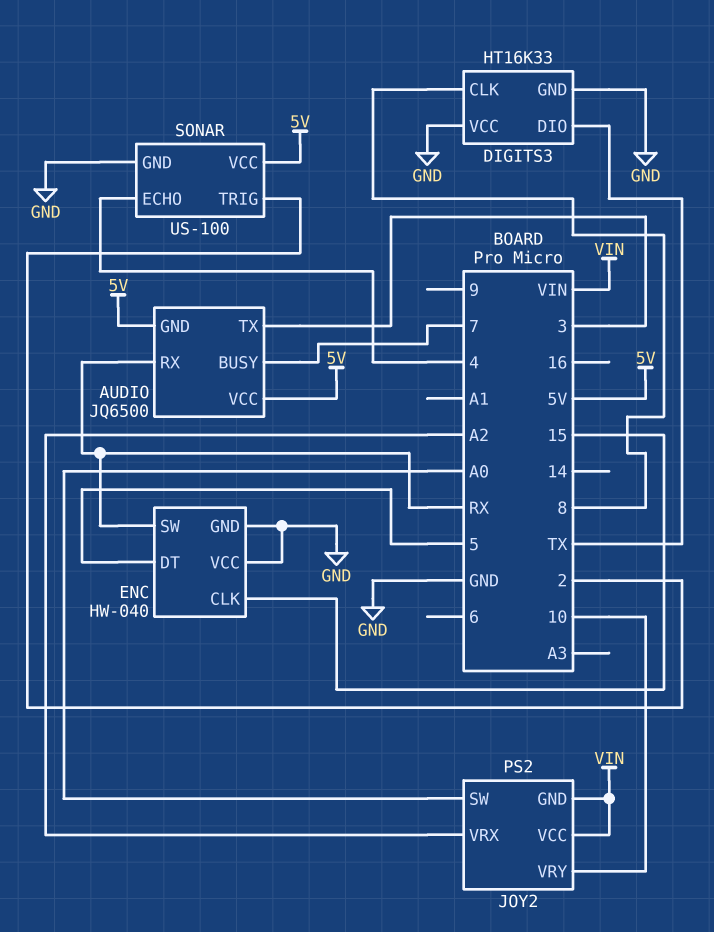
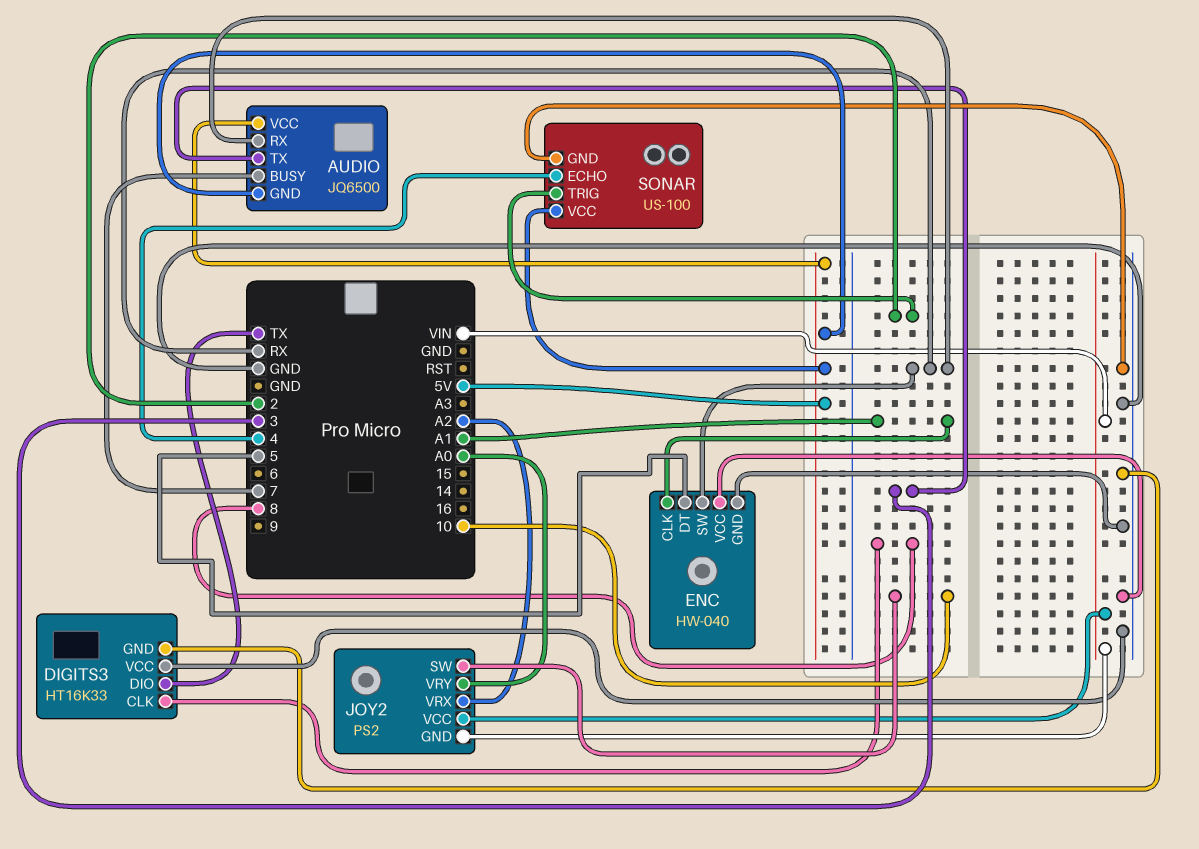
ENC pin CLK: 15 -> A1
JOY2 pin SW: A0 -> 10
JOY2 pin VRY: 10 -> A0

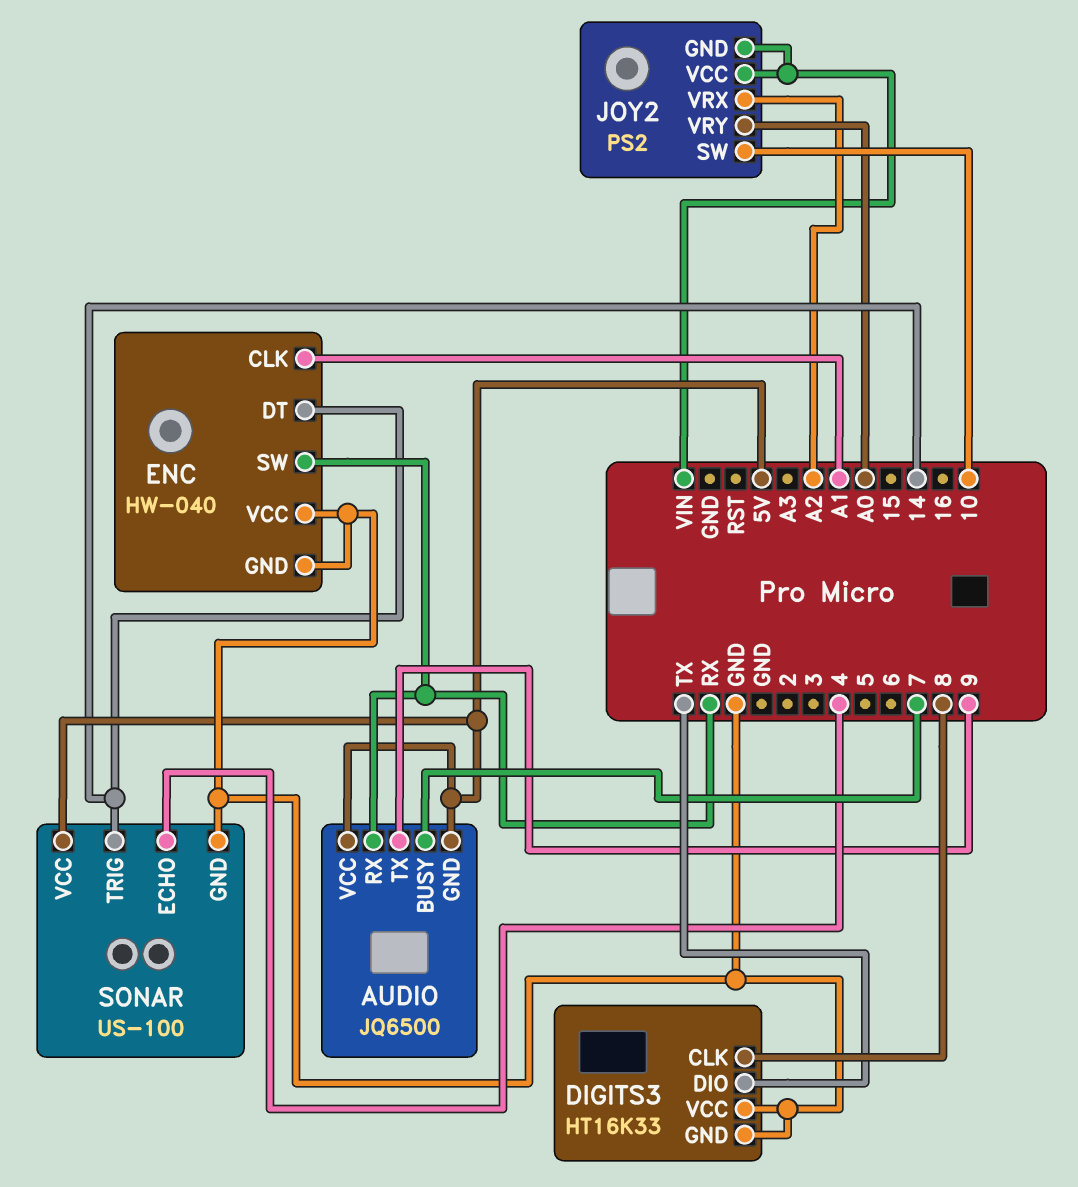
AUDIO pin TX: 3 -> 9
ENC pin DT: 5 -> 14
SONAR pin TRIG: 2 -> 14

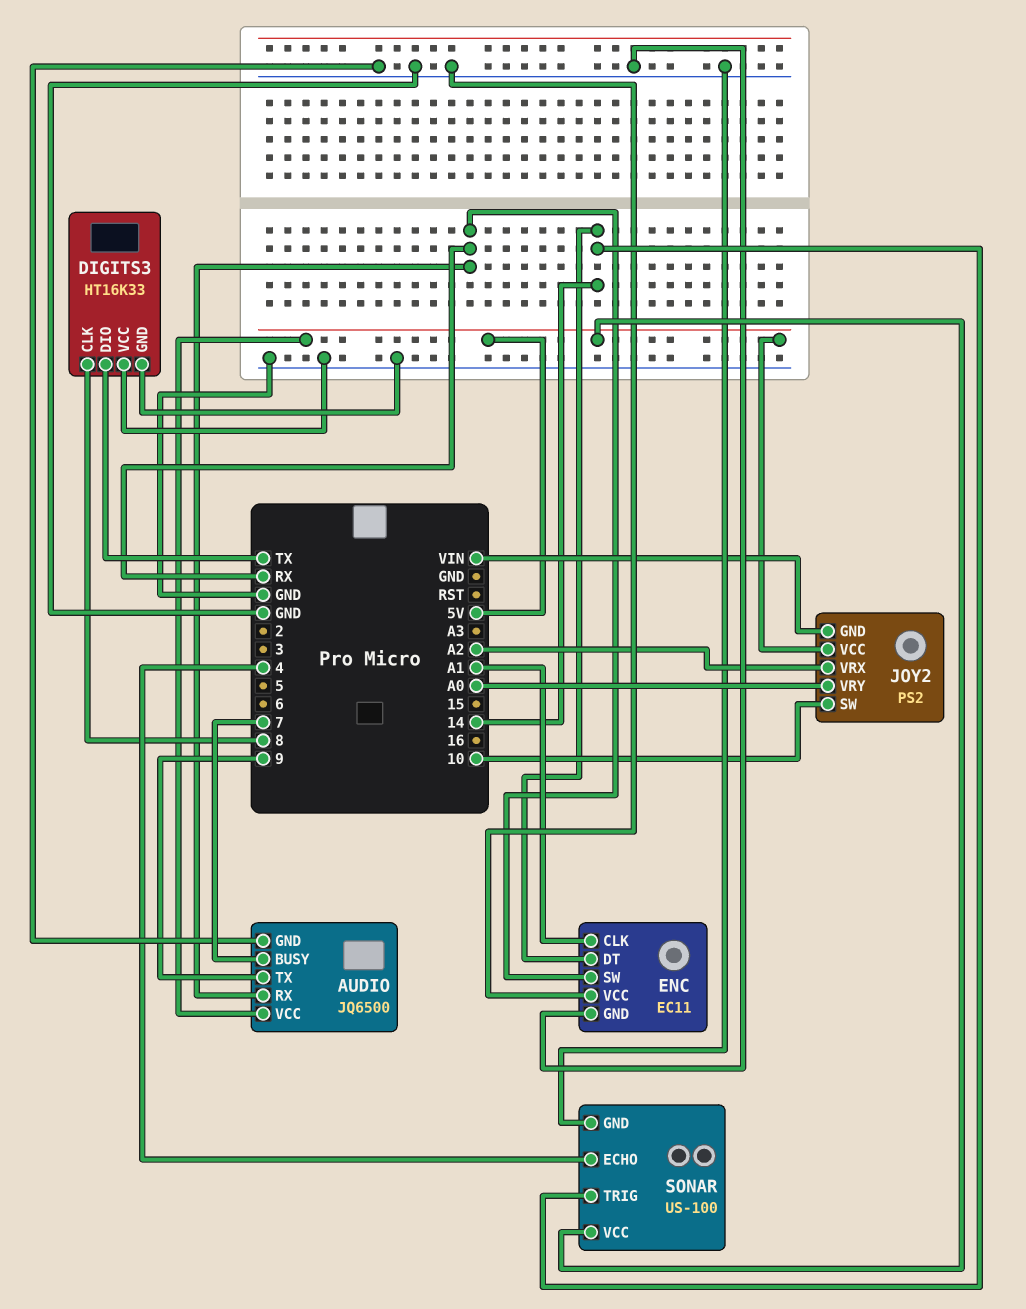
AUDIO pin GND: 5V -> GND
ENC: HW-040 -> EC11
JOY2 pin VCC: VIN -> 5V

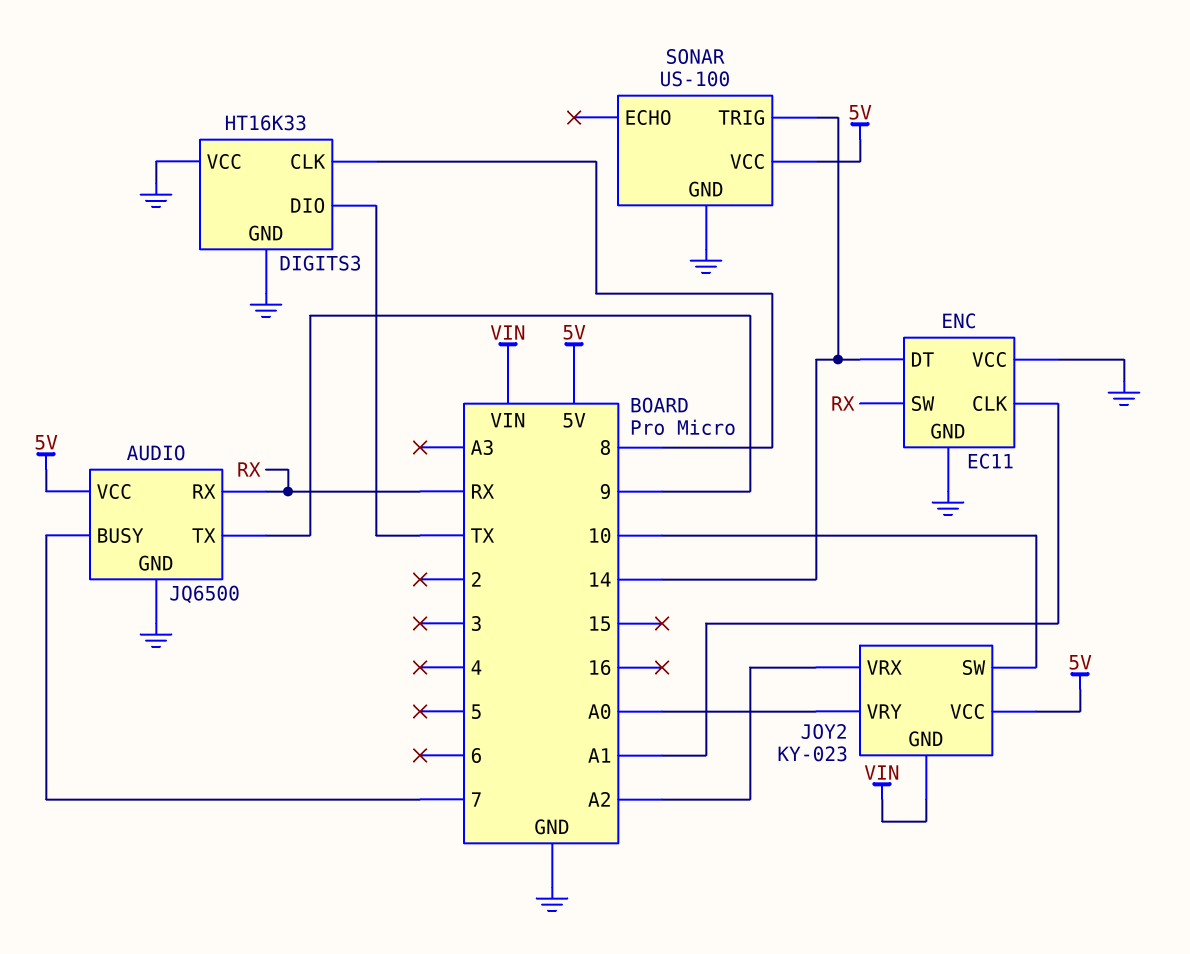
JOY2: PS2 -> KY-023
SONAR pin ECHO: 4 -> none

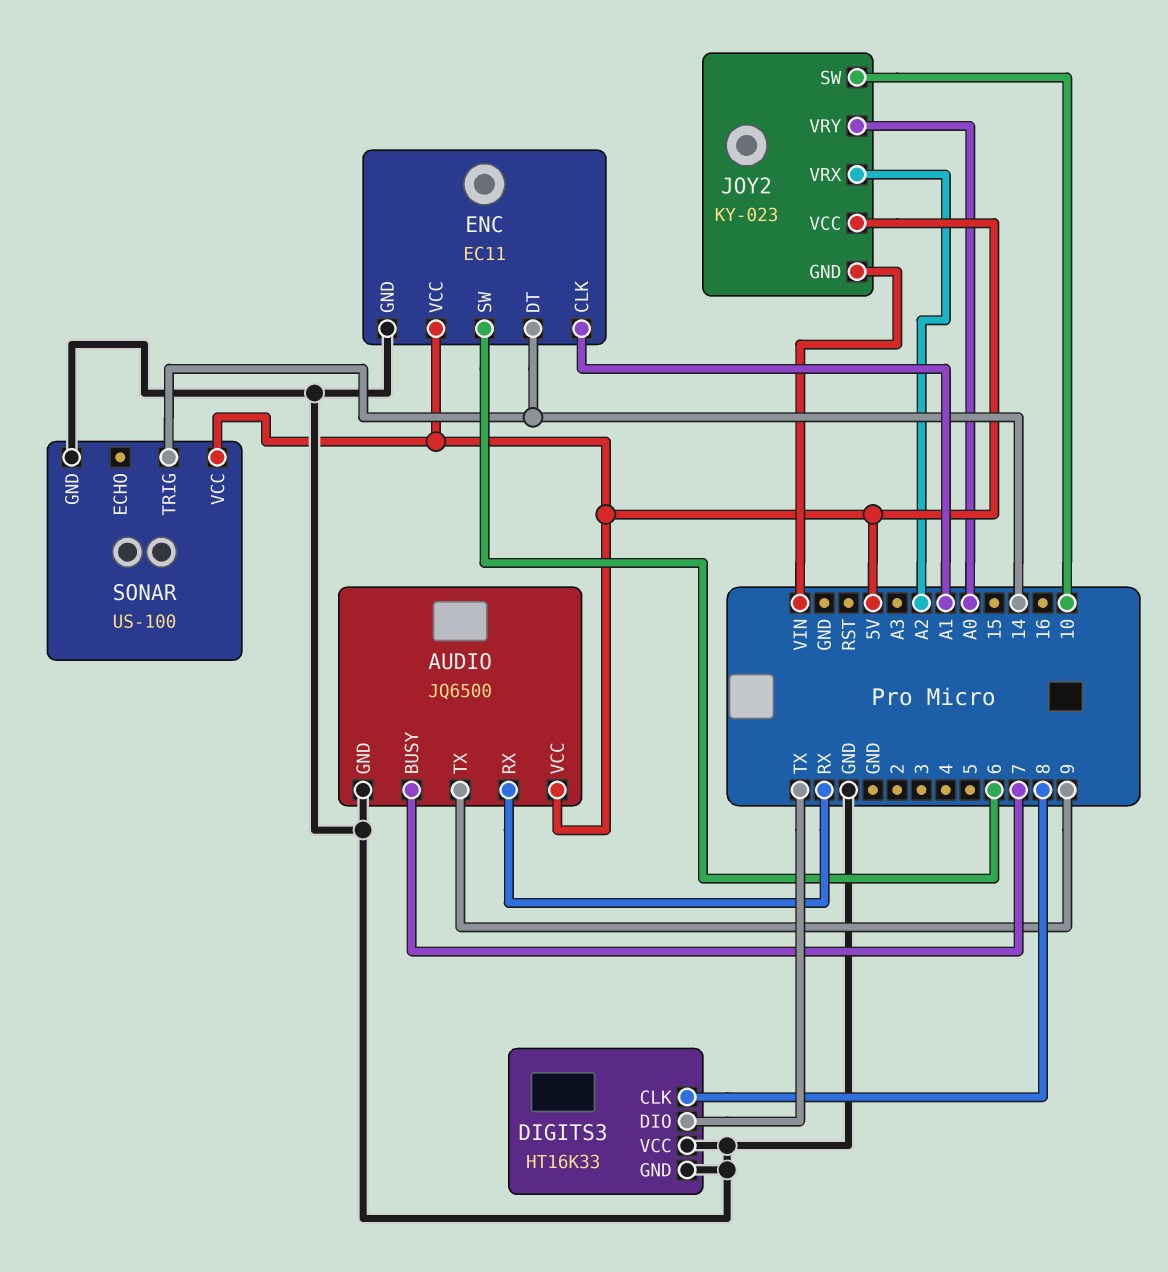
ENC pin SW: RX -> 6
ENC pin VCC: GND -> 5V

